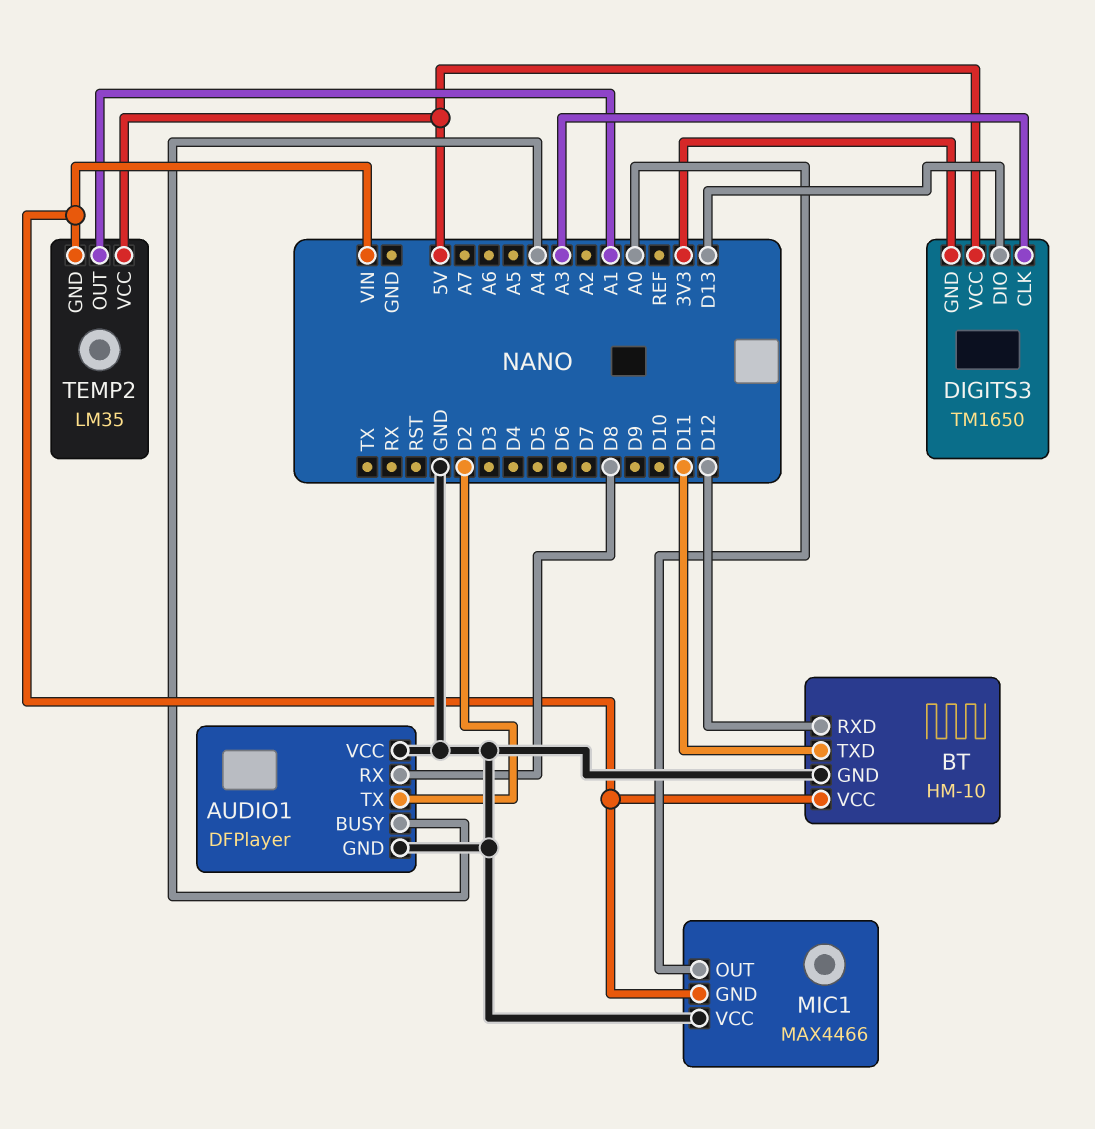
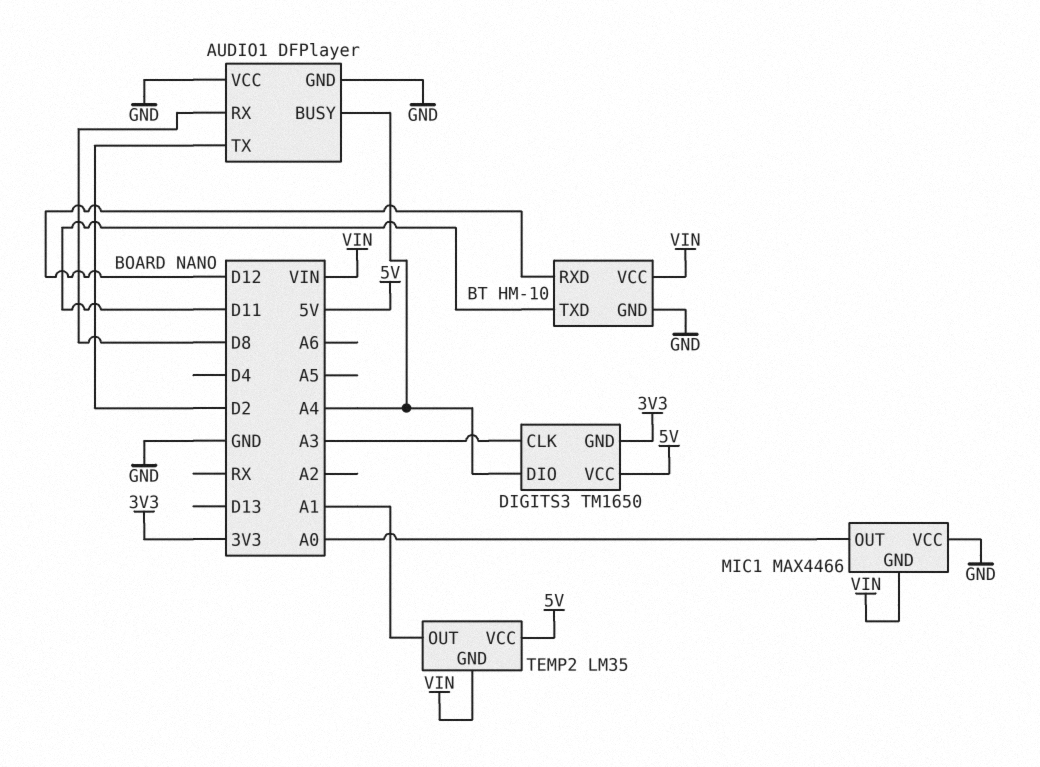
DIGITS3 pin DIO: D13 -> A4

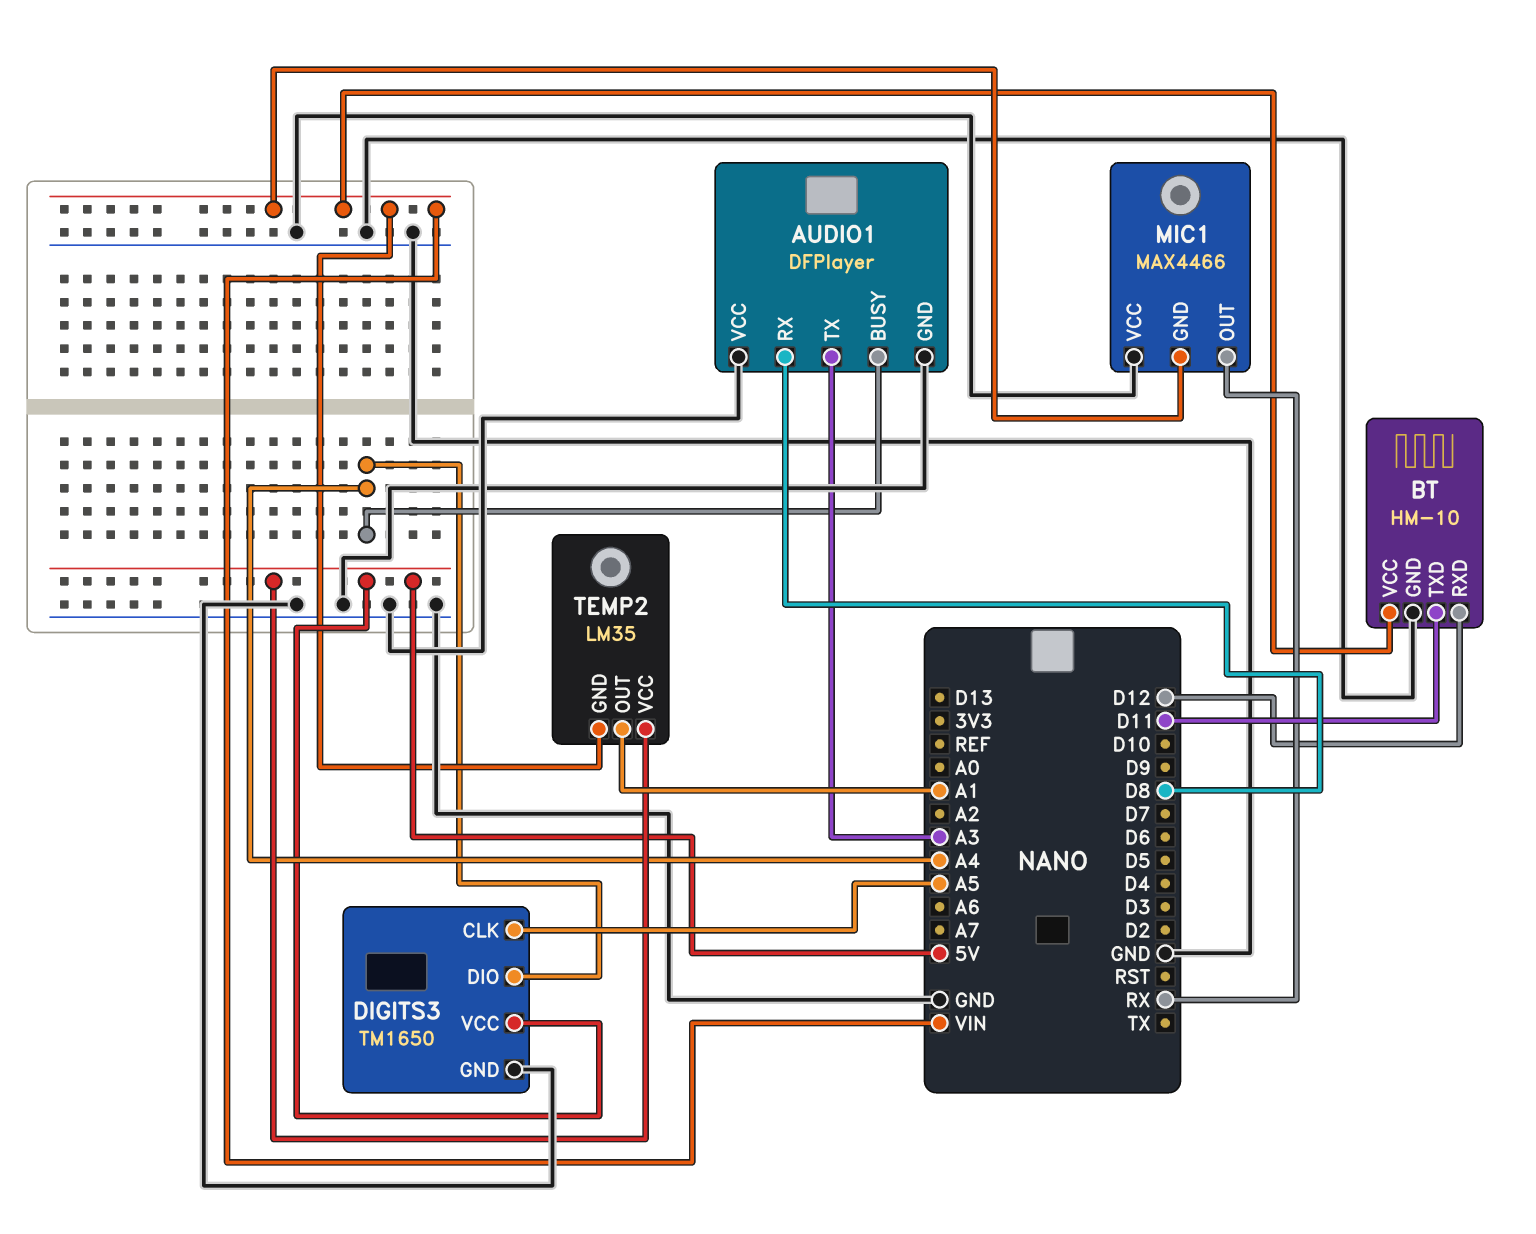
AUDIO1 pin TX: D2 -> A3
DIGITS3 pin CLK: A3 -> A5
DIGITS3 pin GND: 3V3 -> GND
MIC1 pin OUT: A0 -> RX

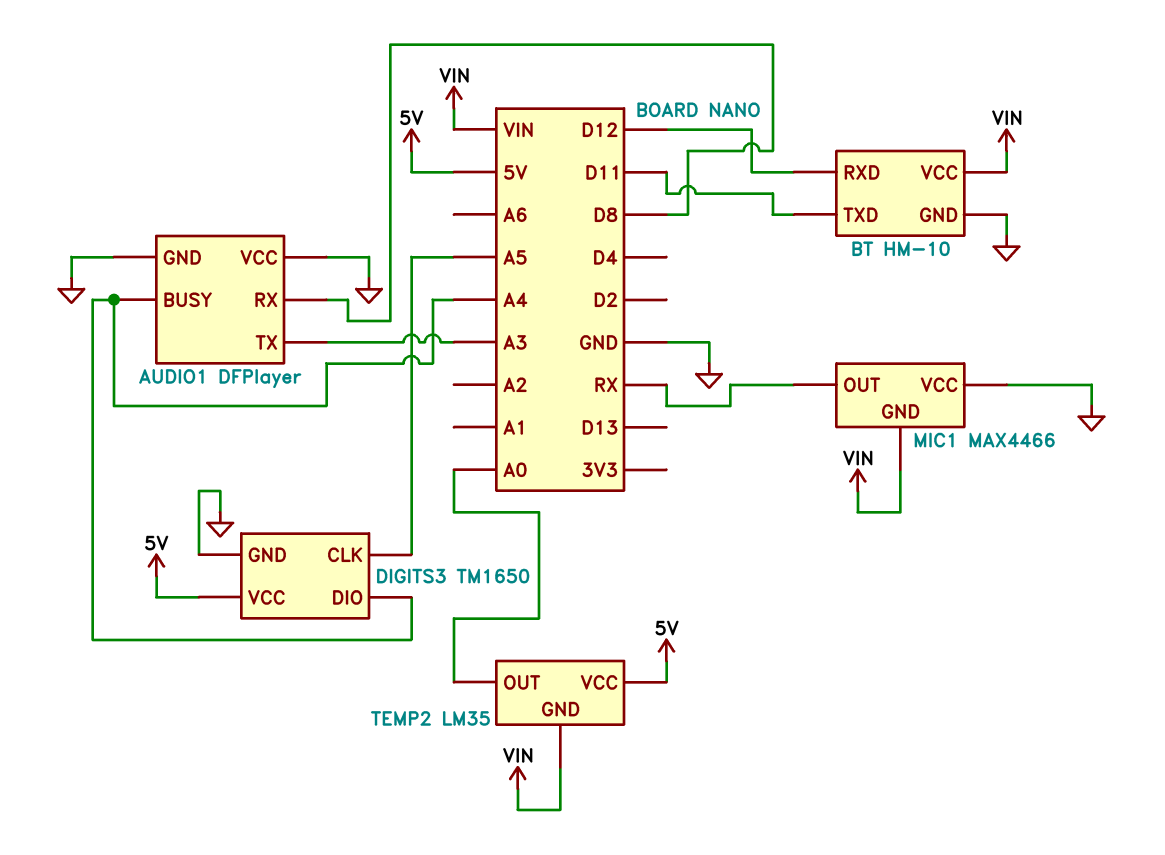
TEMP2 pin OUT: A1 -> A0

